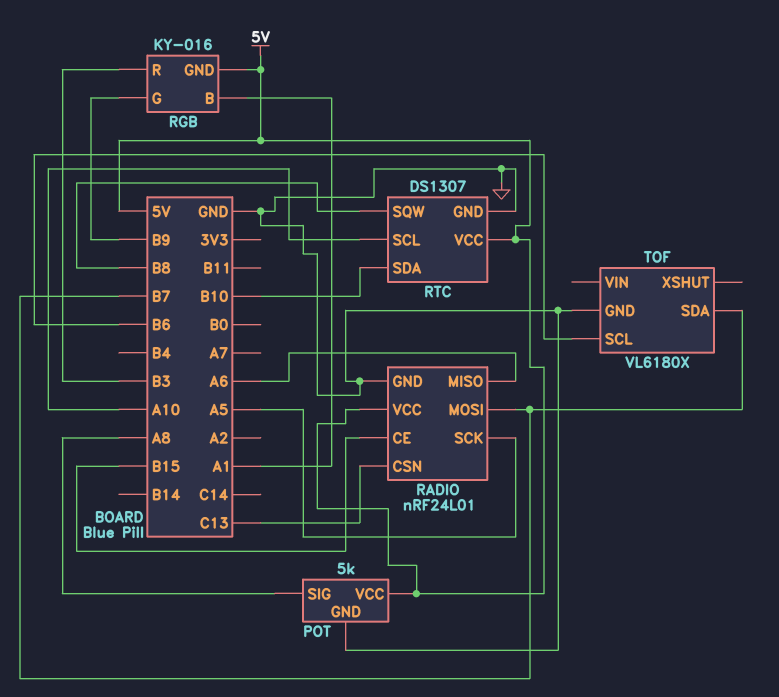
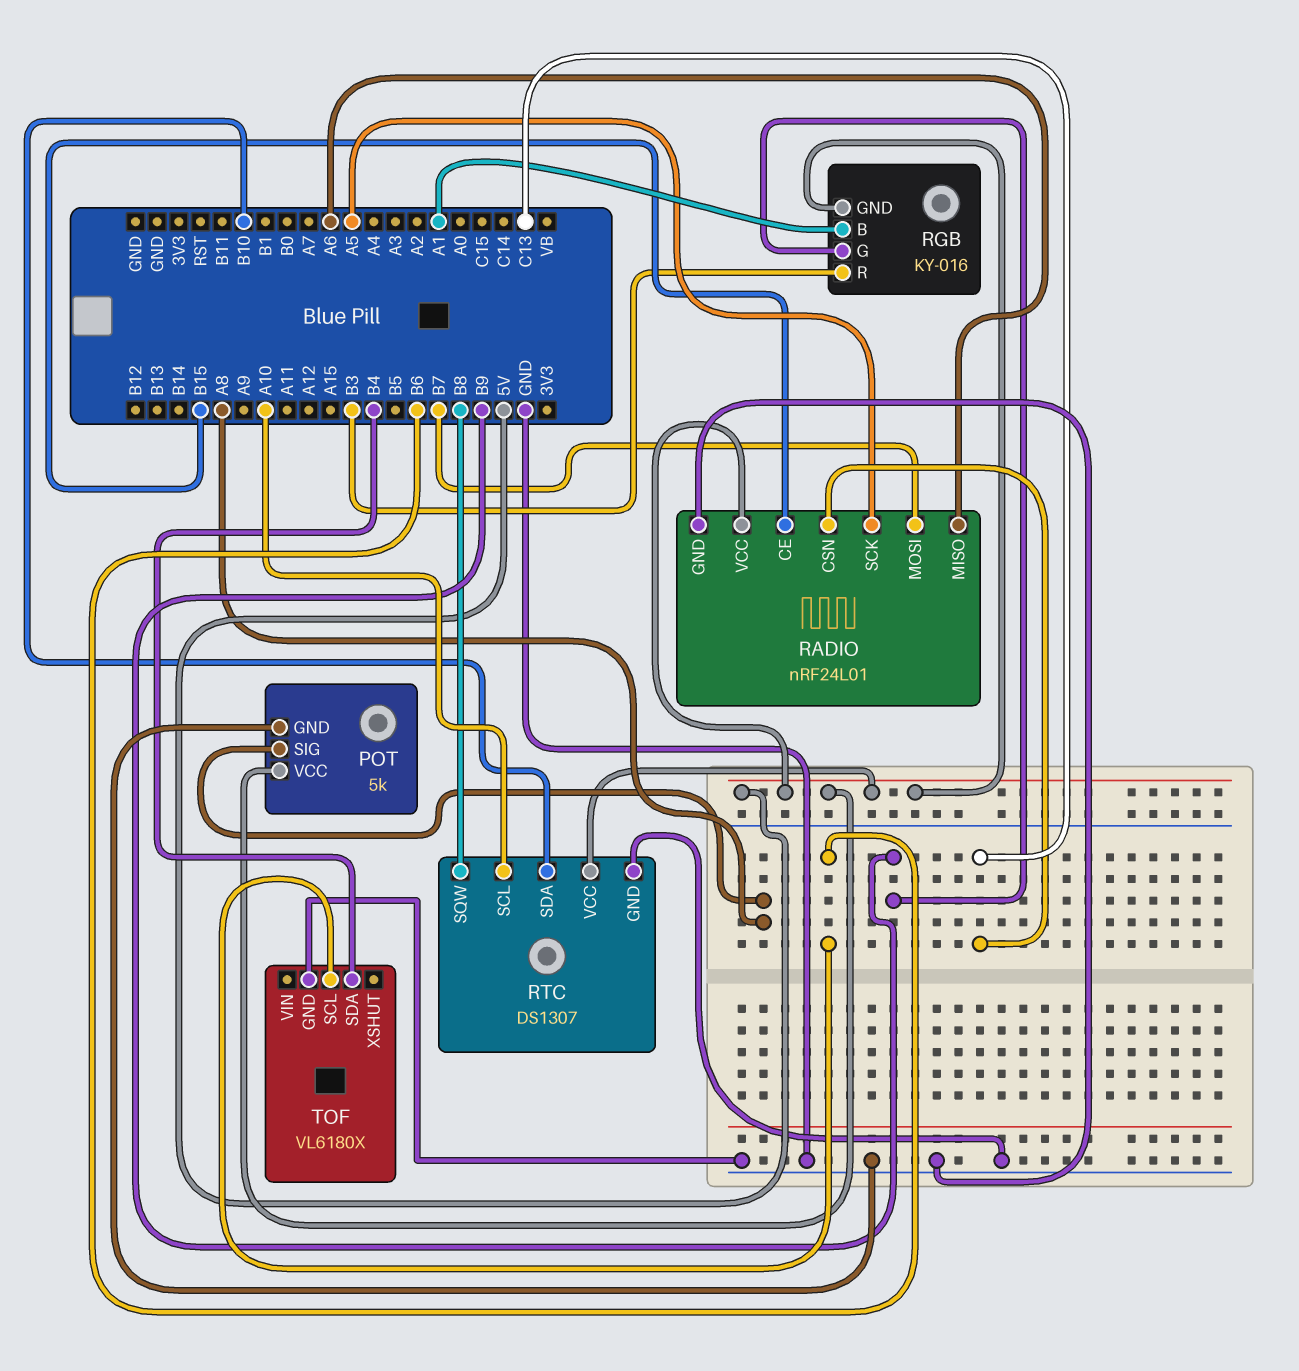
TOF pin SDA: B7 -> B4

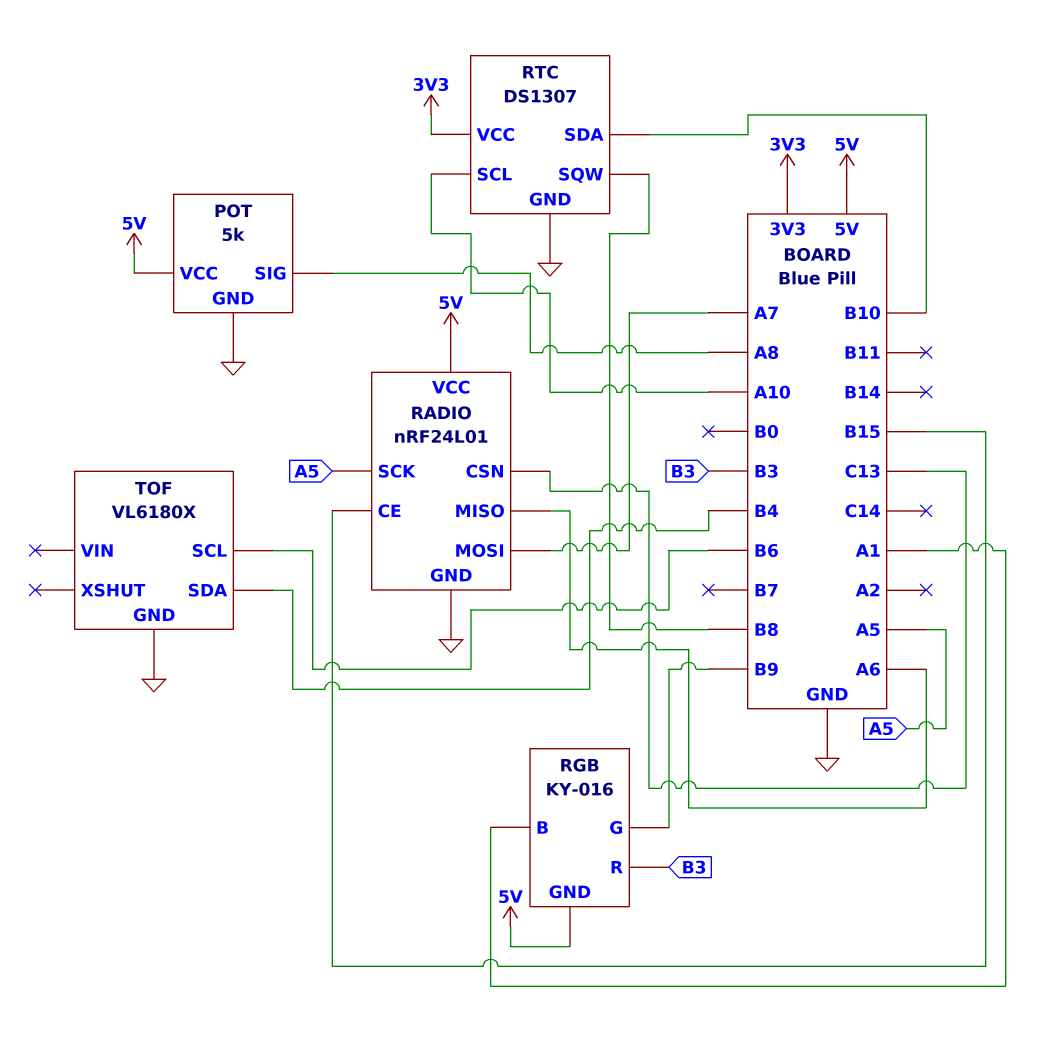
RADIO pin MOSI: B7 -> A7
RTC pin VCC: 5V -> 3V3

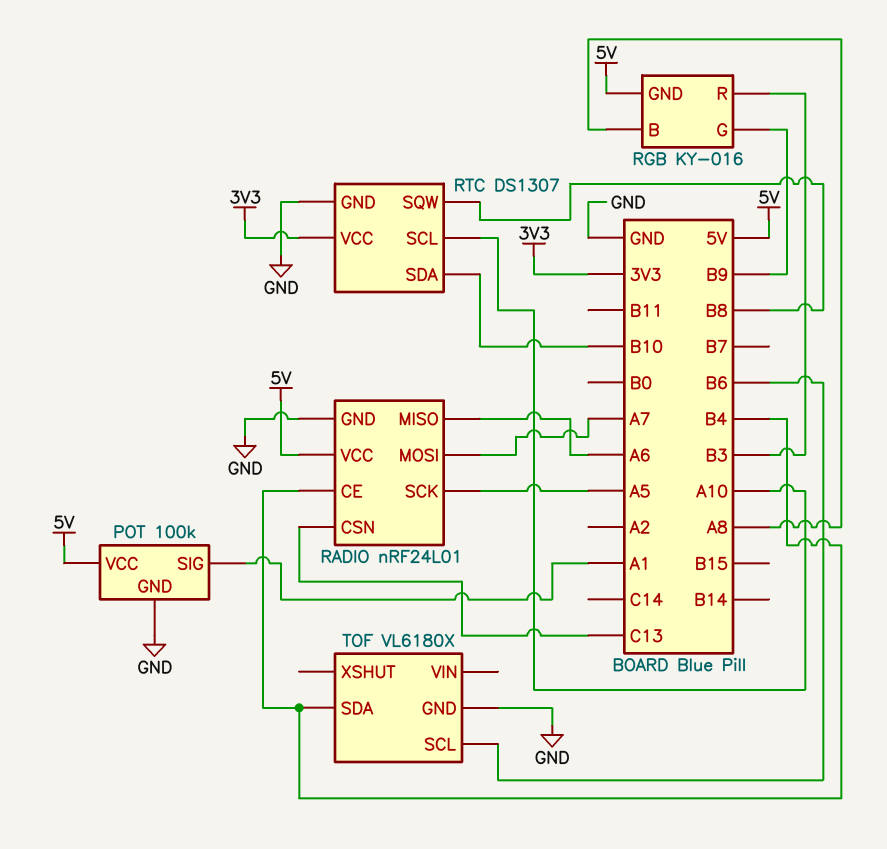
POT: 5k -> 100k
POT pin SIG: A8 -> A1
RADIO pin CE: B15 -> B4
RGB pin B: A1 -> A8

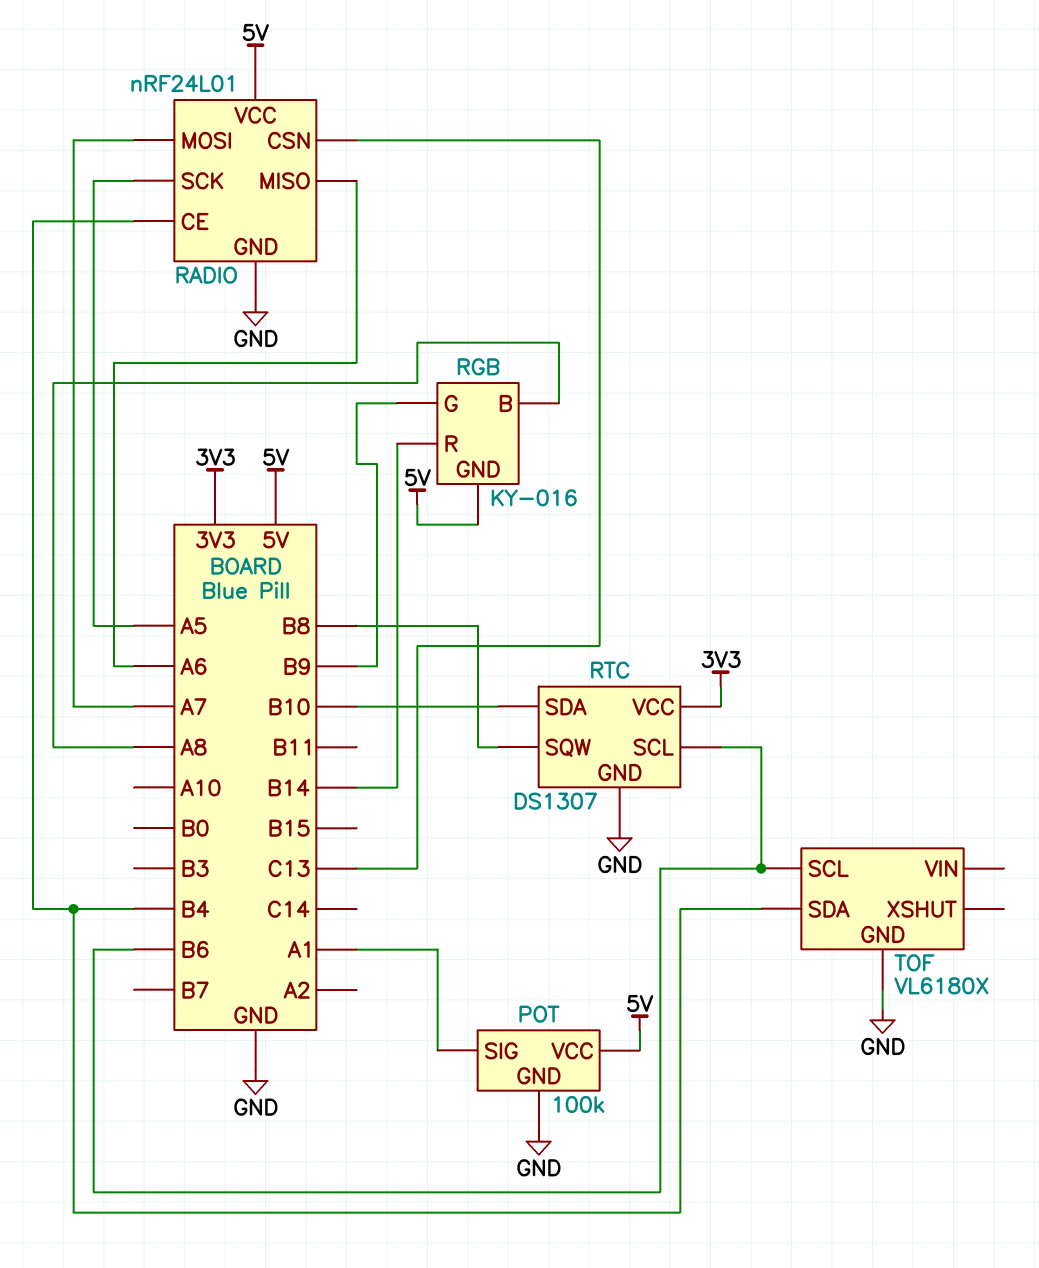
RGB pin R: B3 -> B14
RTC pin SCL: A10 -> B6

